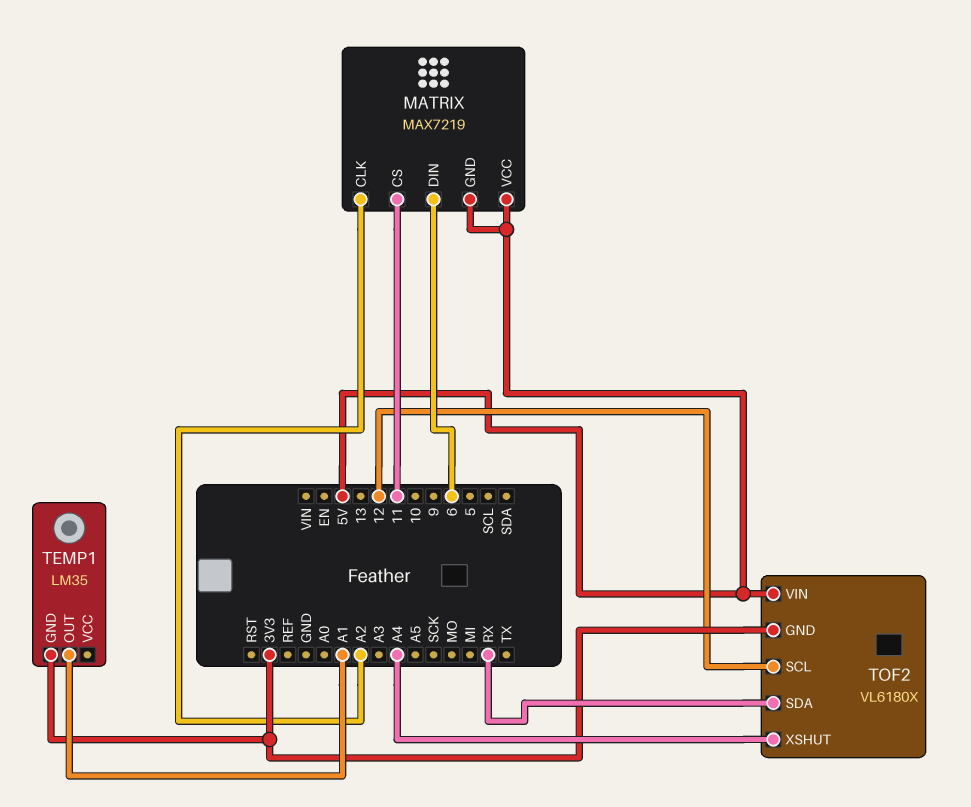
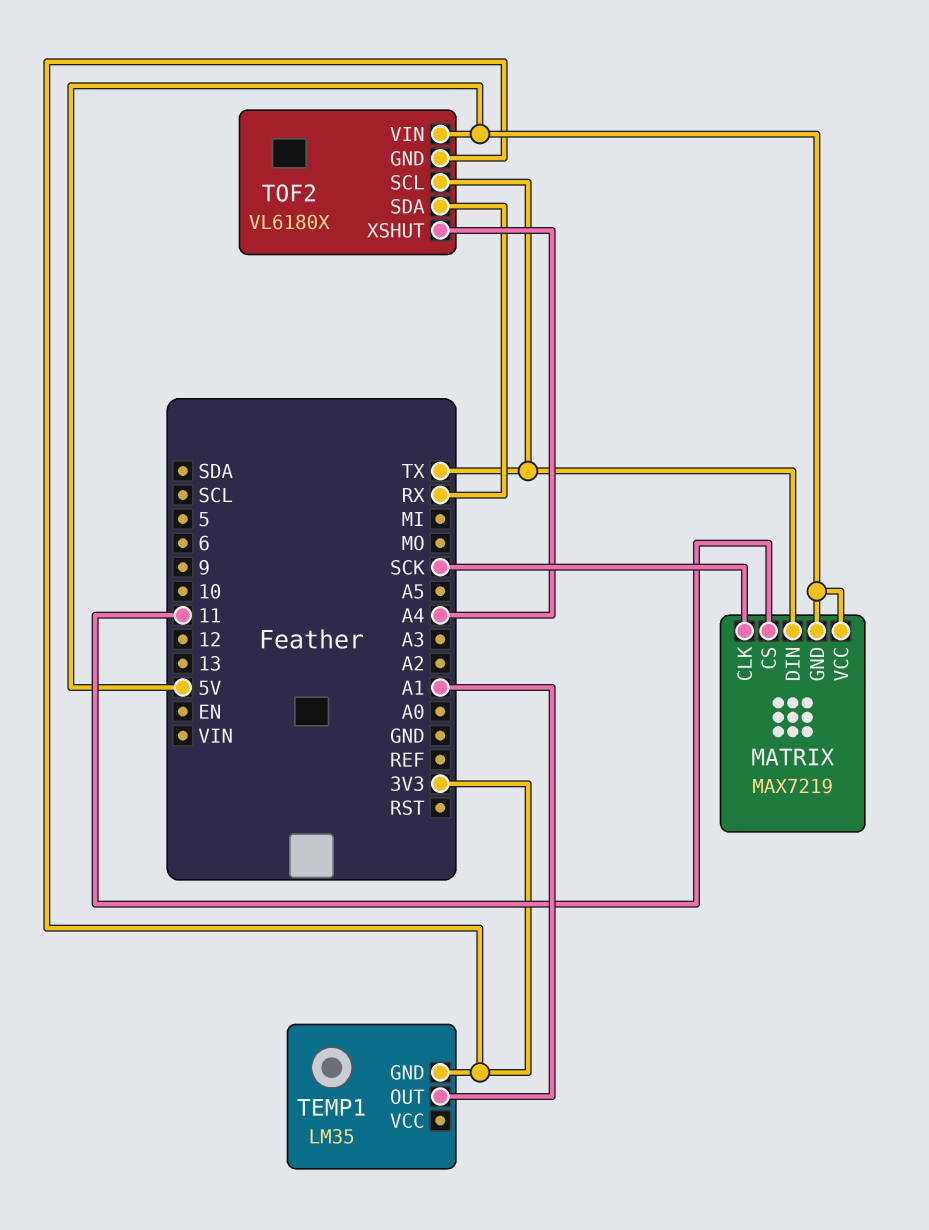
MATRIX pin CLK: A2 -> SCK
MATRIX pin DIN: 6 -> TX
TOF2 pin SCL: 12 -> TX

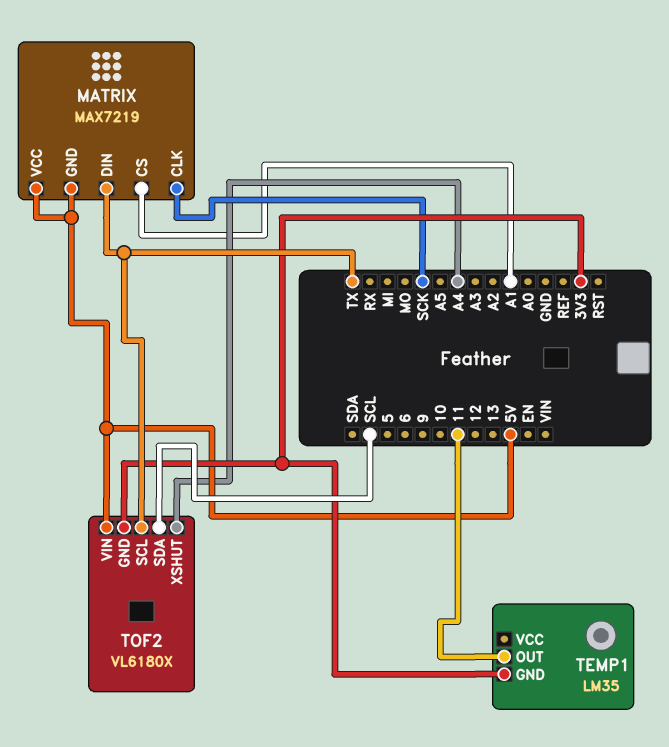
MATRIX pin CS: 11 -> A1
TEMP1 pin OUT: A1 -> 11
TOF2 pin SDA: RX -> SCL

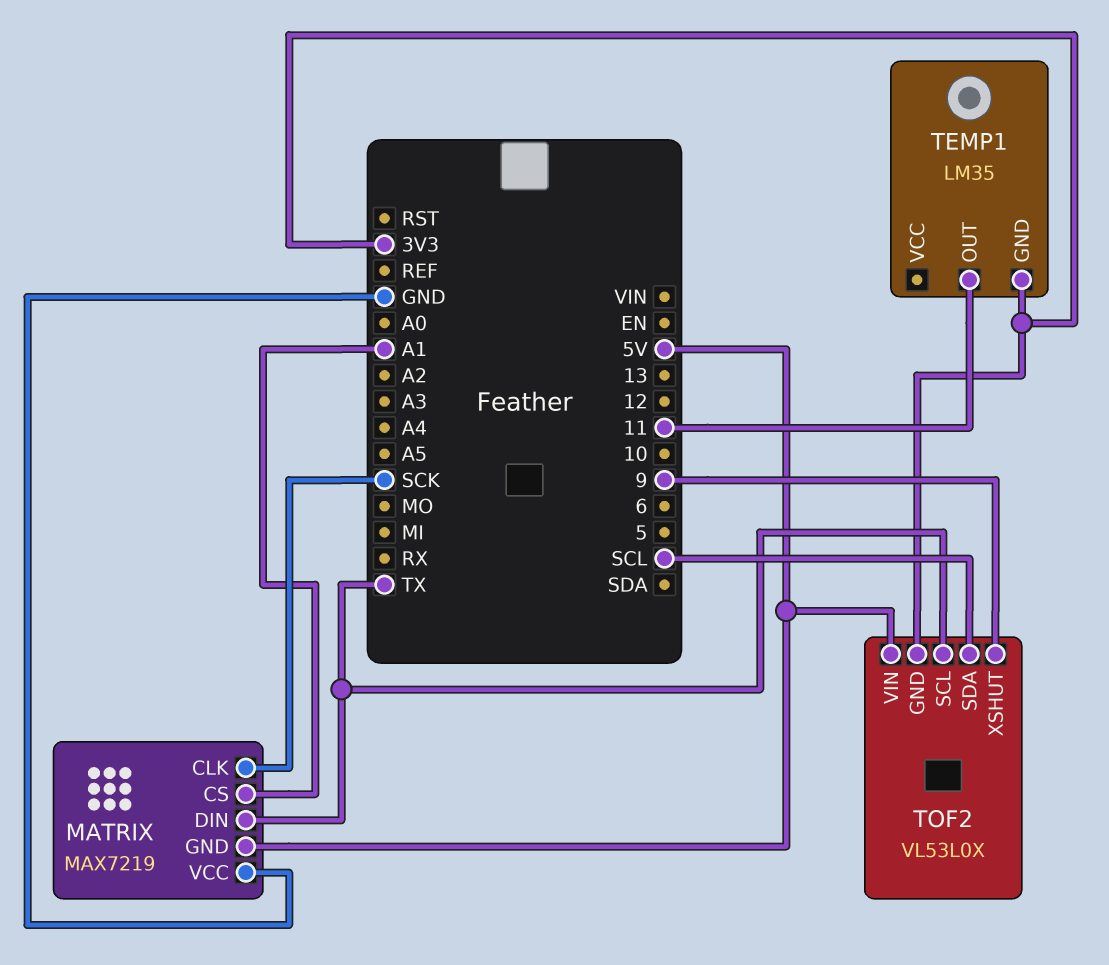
MATRIX pin VCC: 5V -> GND
TOF2: VL6180X -> VL53L0X
TOF2 pin XSHUT: A4 -> 9

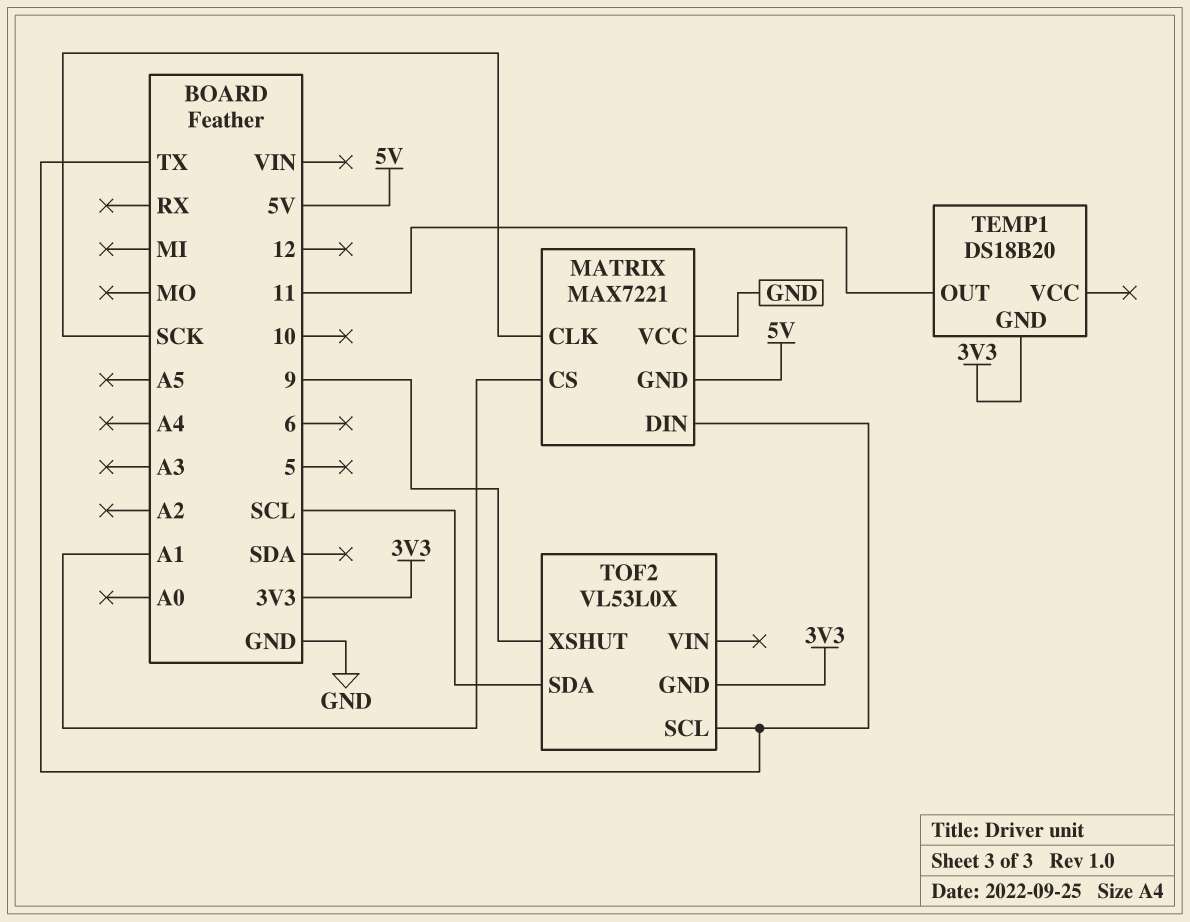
MATRIX: MAX7219 -> MAX7221
TEMP1: LM35 -> DS18B20
TOF2 pin VIN: 5V -> none

